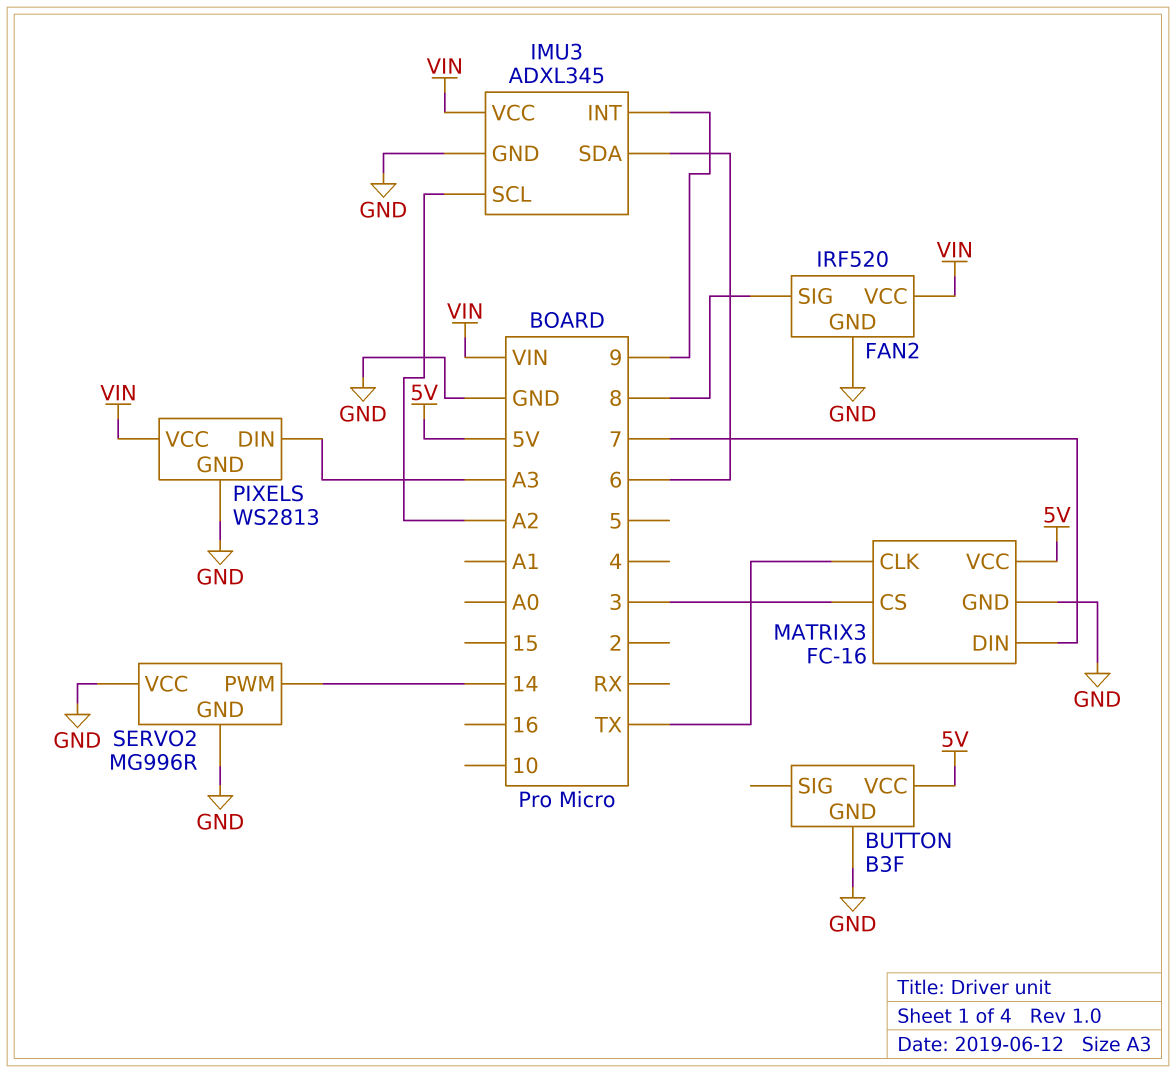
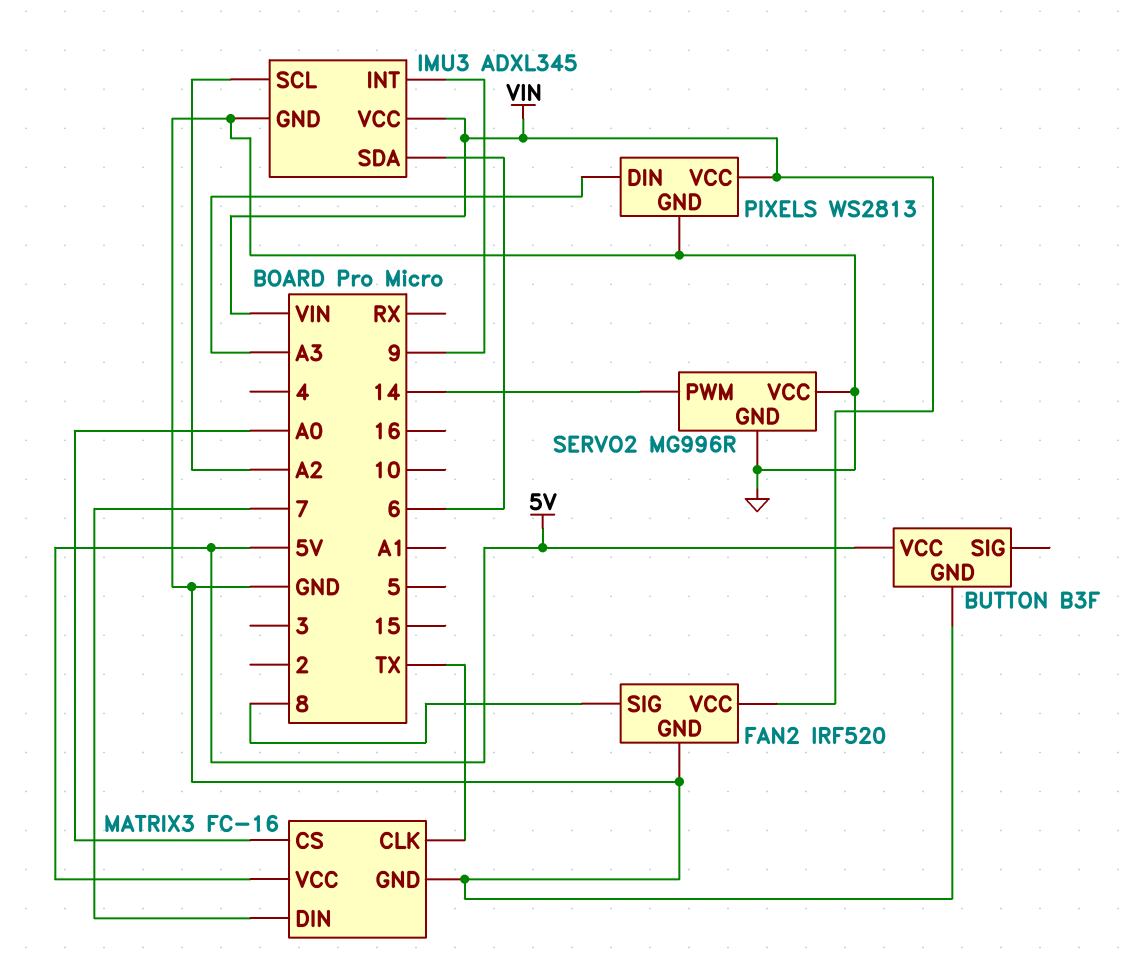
MATRIX3 pin CS: 3 -> A0

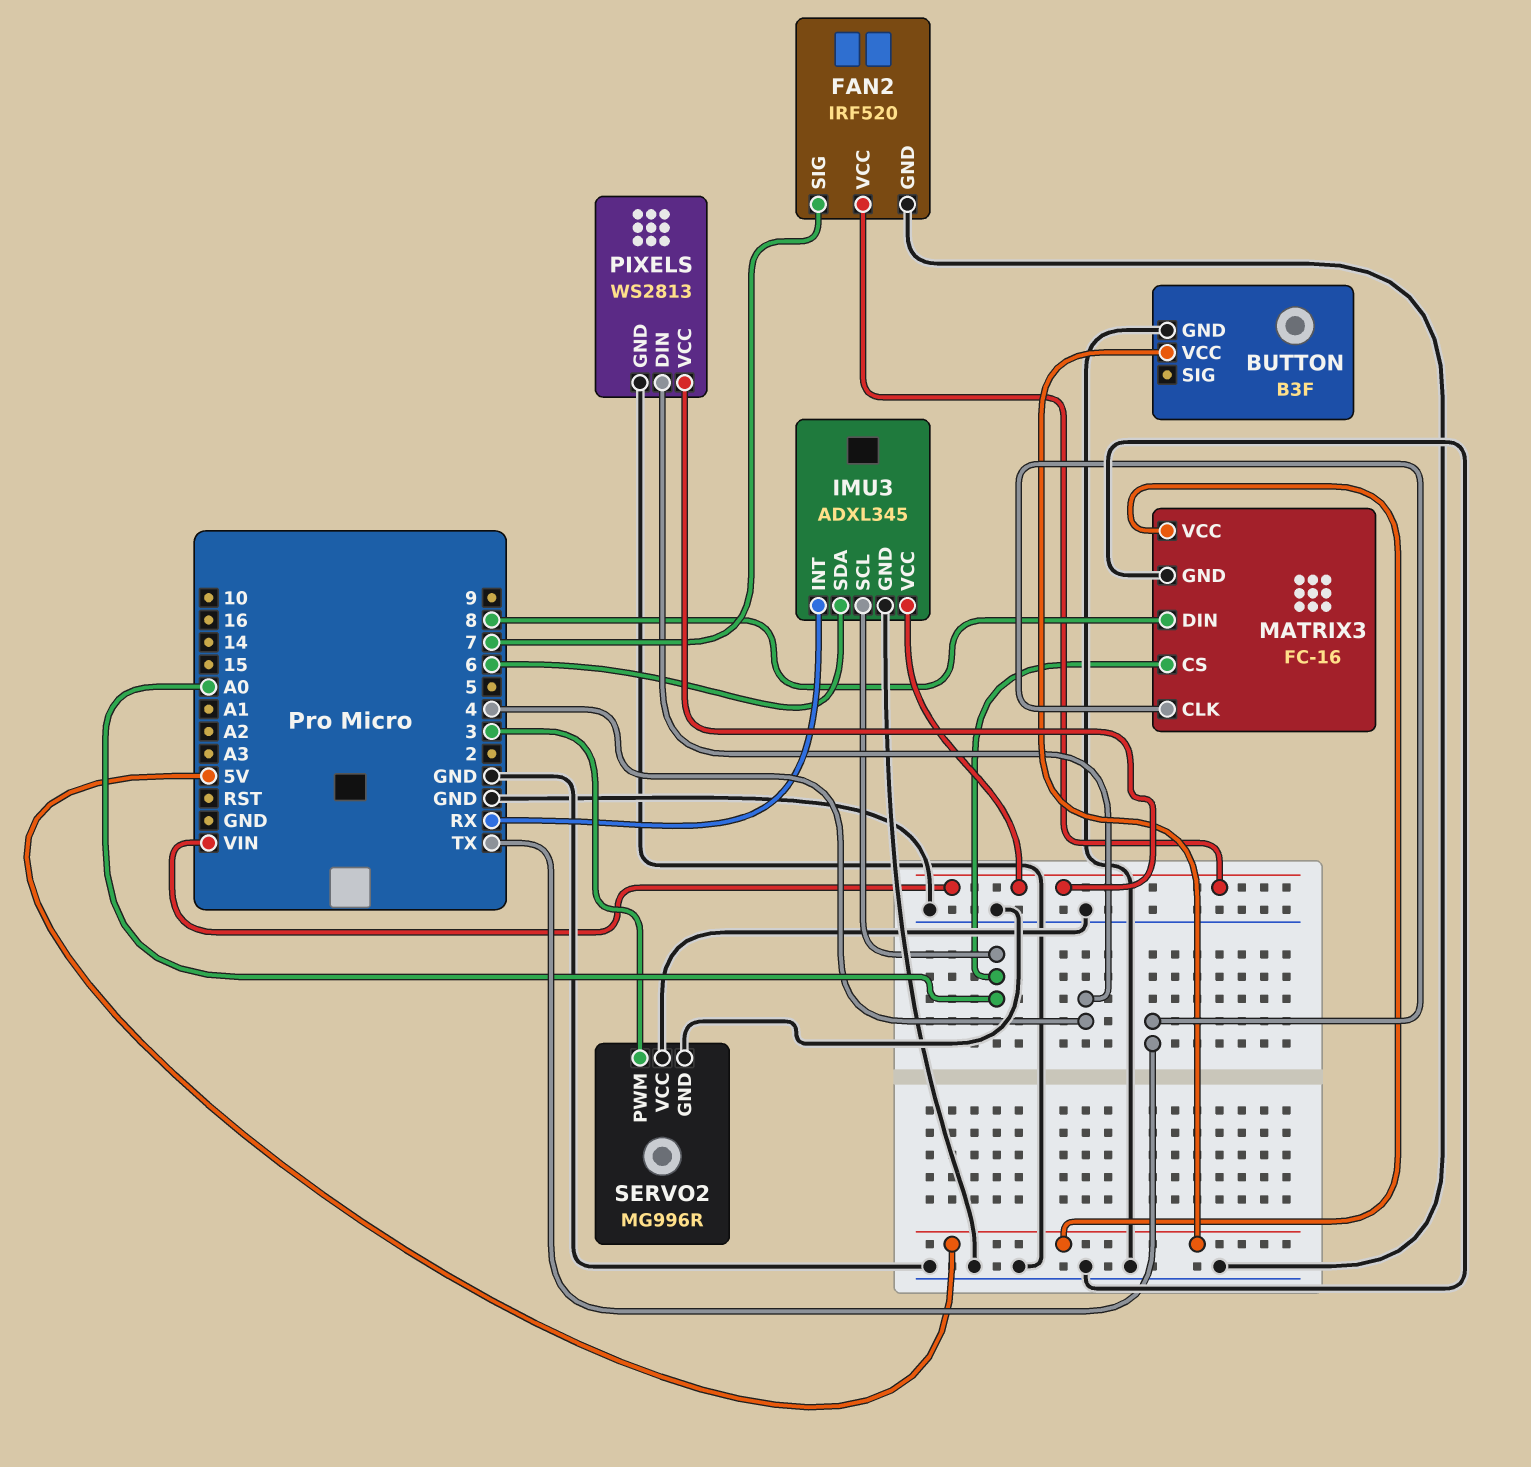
FAN2 pin SIG: 8 -> 7
IMU3 pin INT: 9 -> RX
IMU3 pin SCL: A2 -> A0
MATRIX3 pin DIN: 7 -> 8
PIXELS pin DIN: A3 -> 4
SERVO2 pin PWM: 14 -> 3

